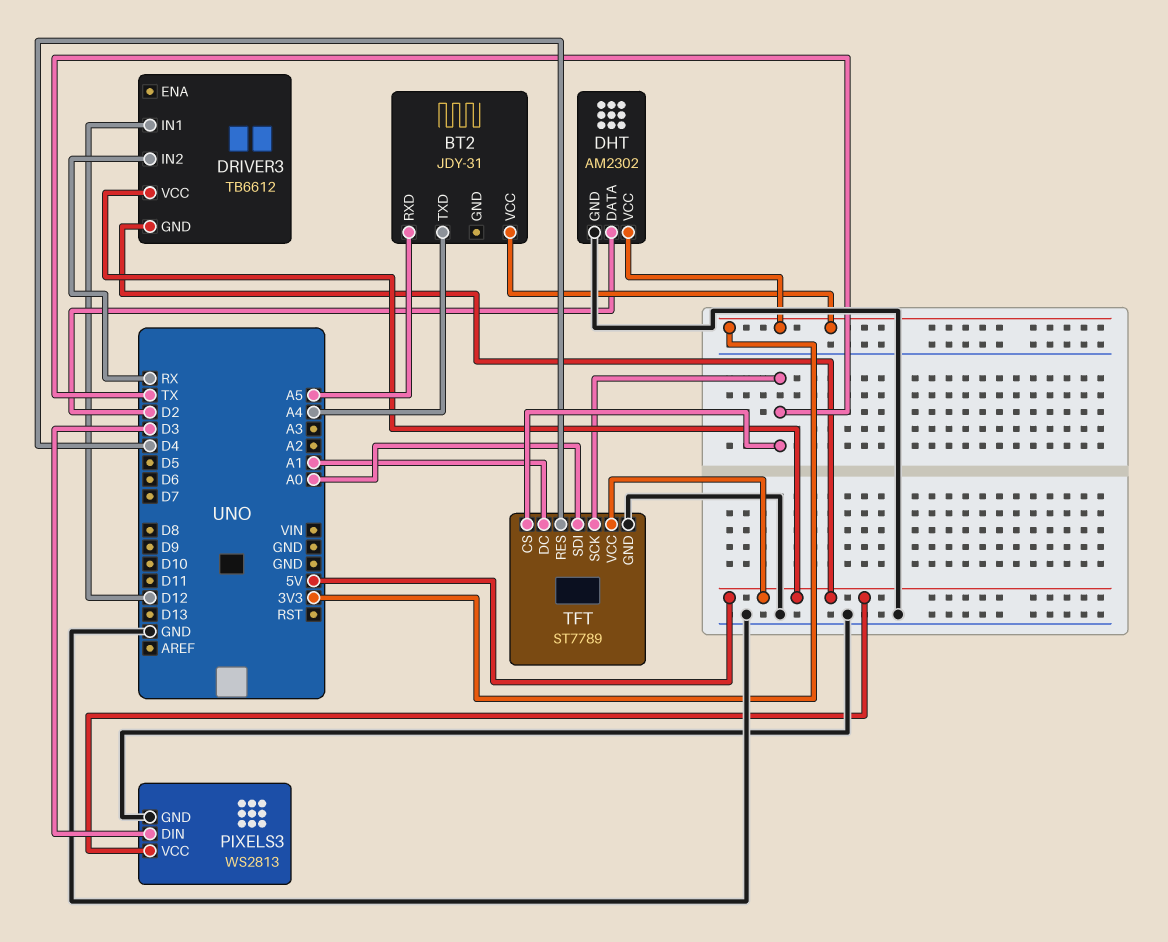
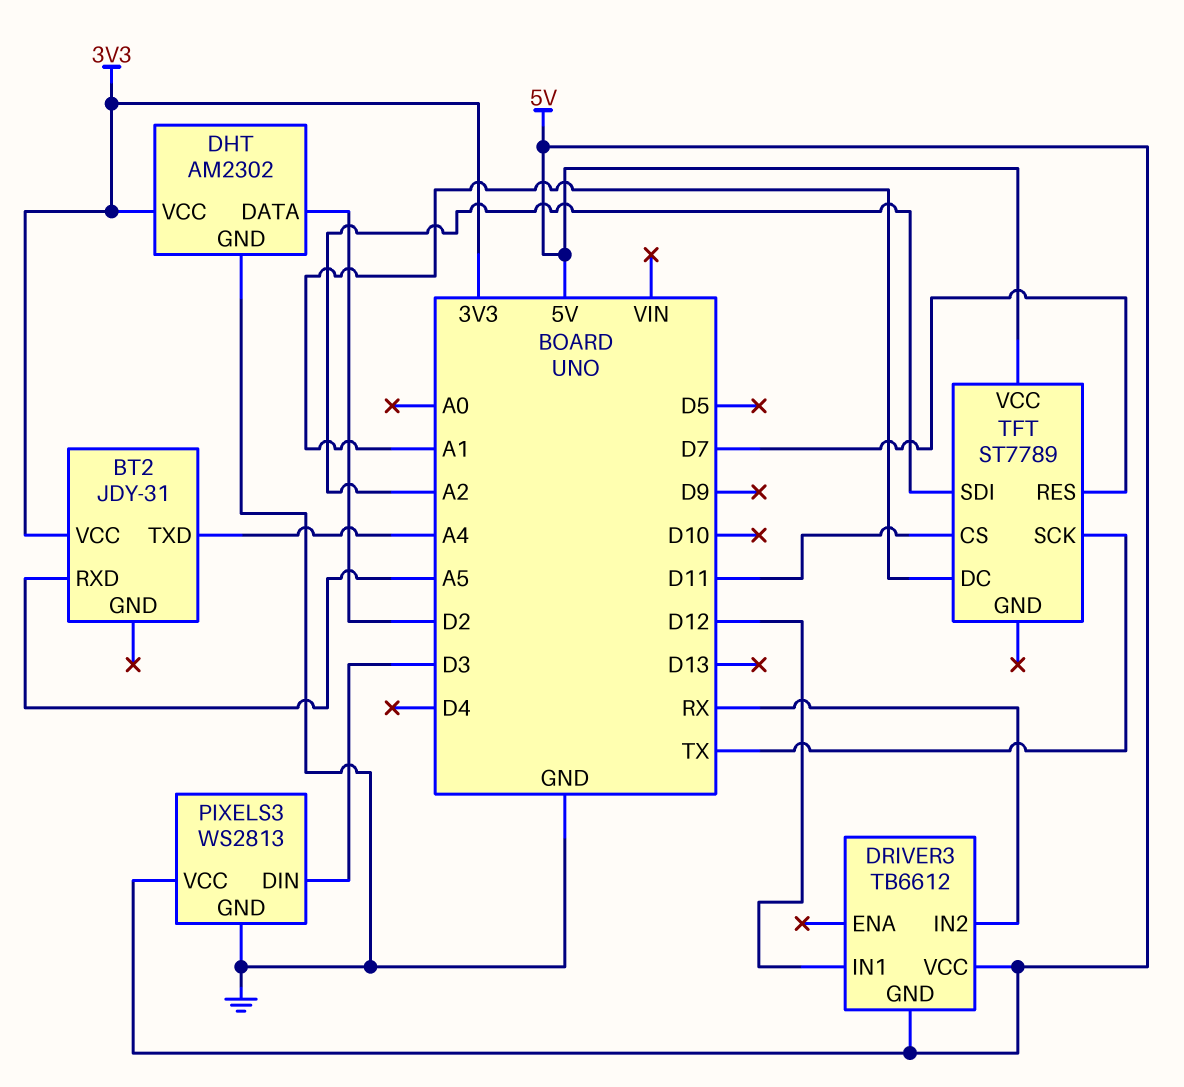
TFT pin CS: TX -> D11
TFT pin GND: GND -> none
TFT pin RES: D4 -> D7
TFT pin SDI: A0 -> A2

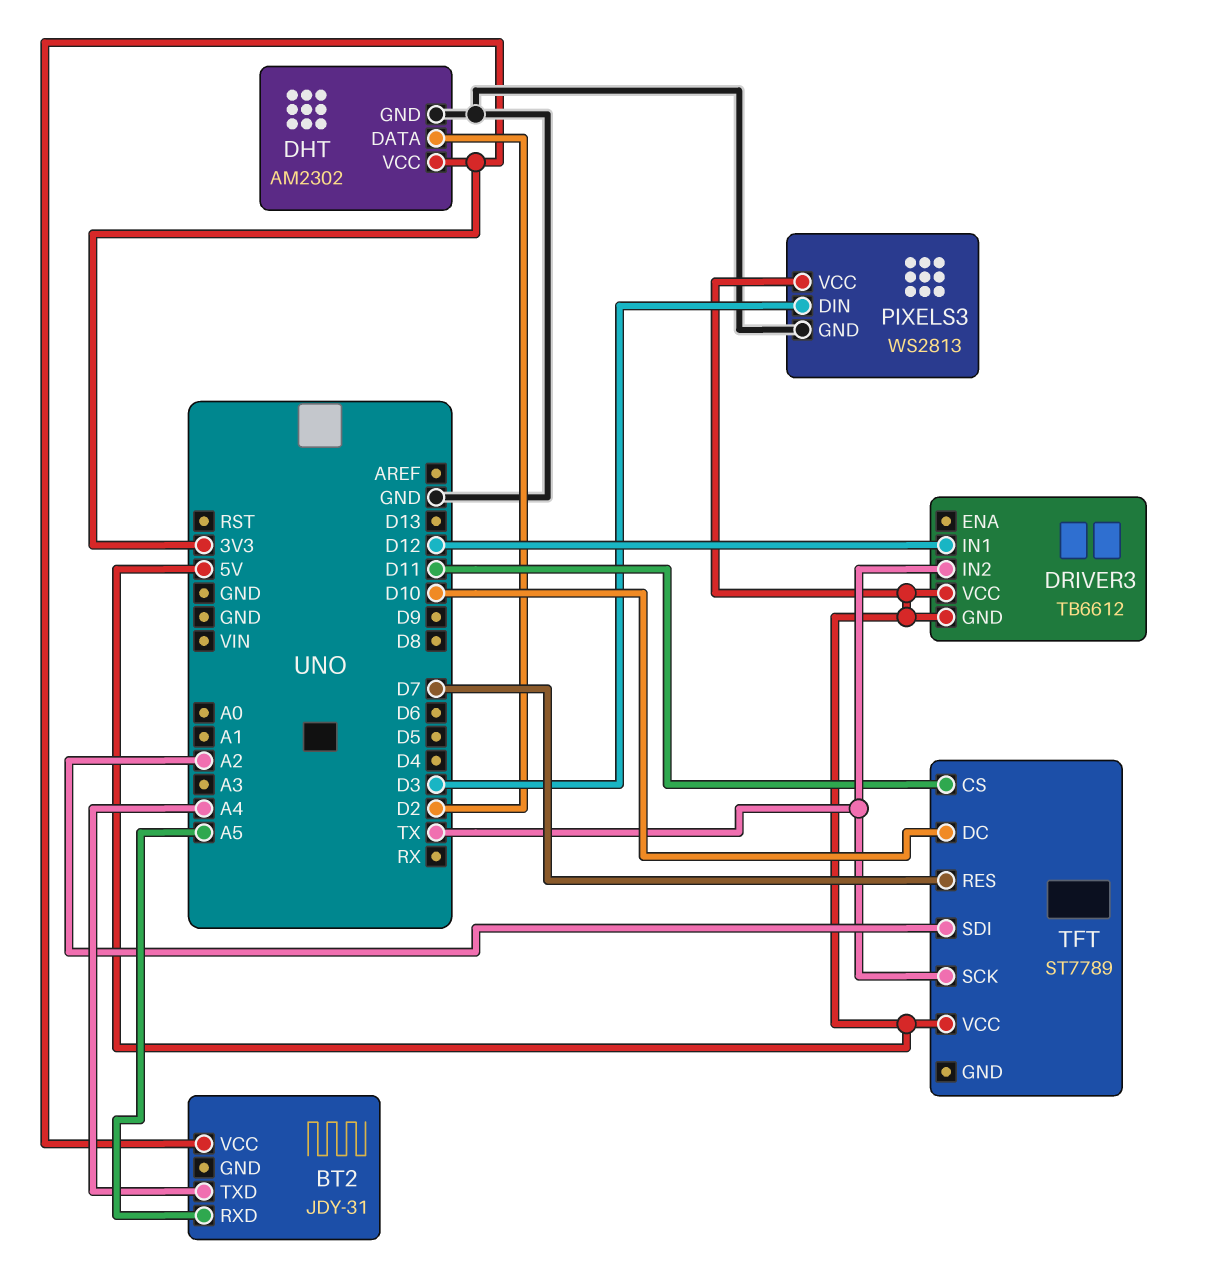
DRIVER3 pin IN2: RX -> TX
TFT pin DC: A1 -> D10

